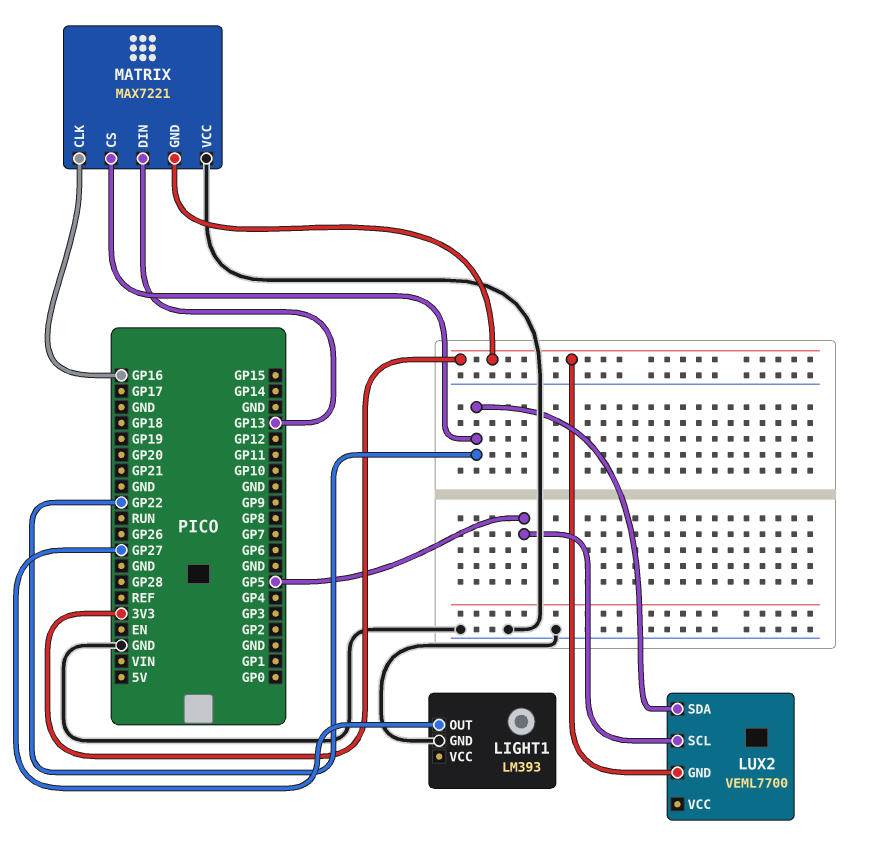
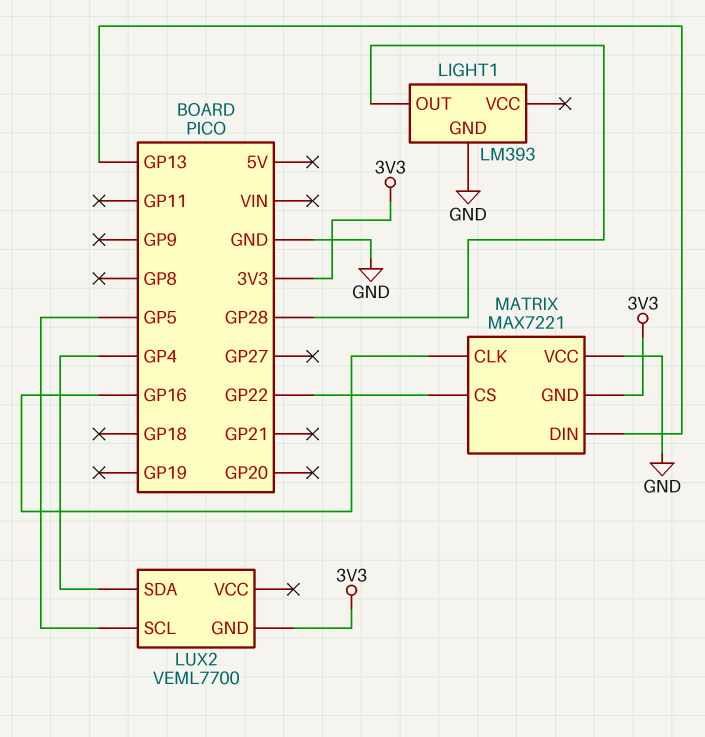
LIGHT1 pin OUT: GP27 -> GP28
LUX2 pin SDA: GP22 -> GP4

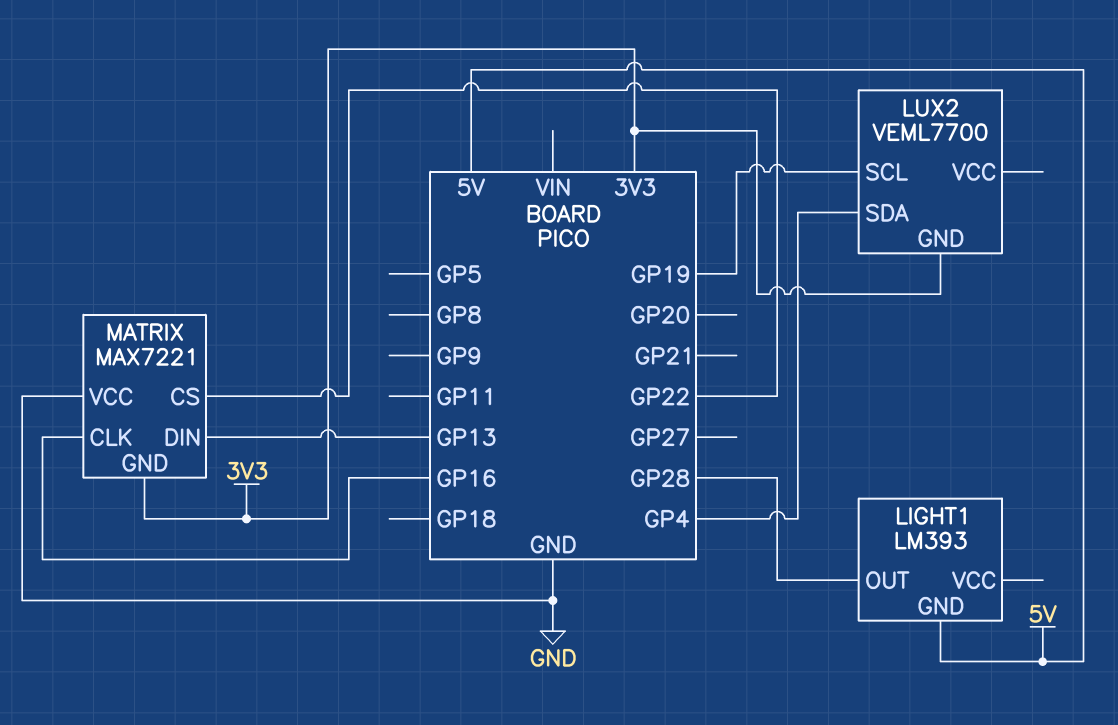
LIGHT1 pin GND: GND -> 5V
LUX2 pin SCL: GP5 -> GP19

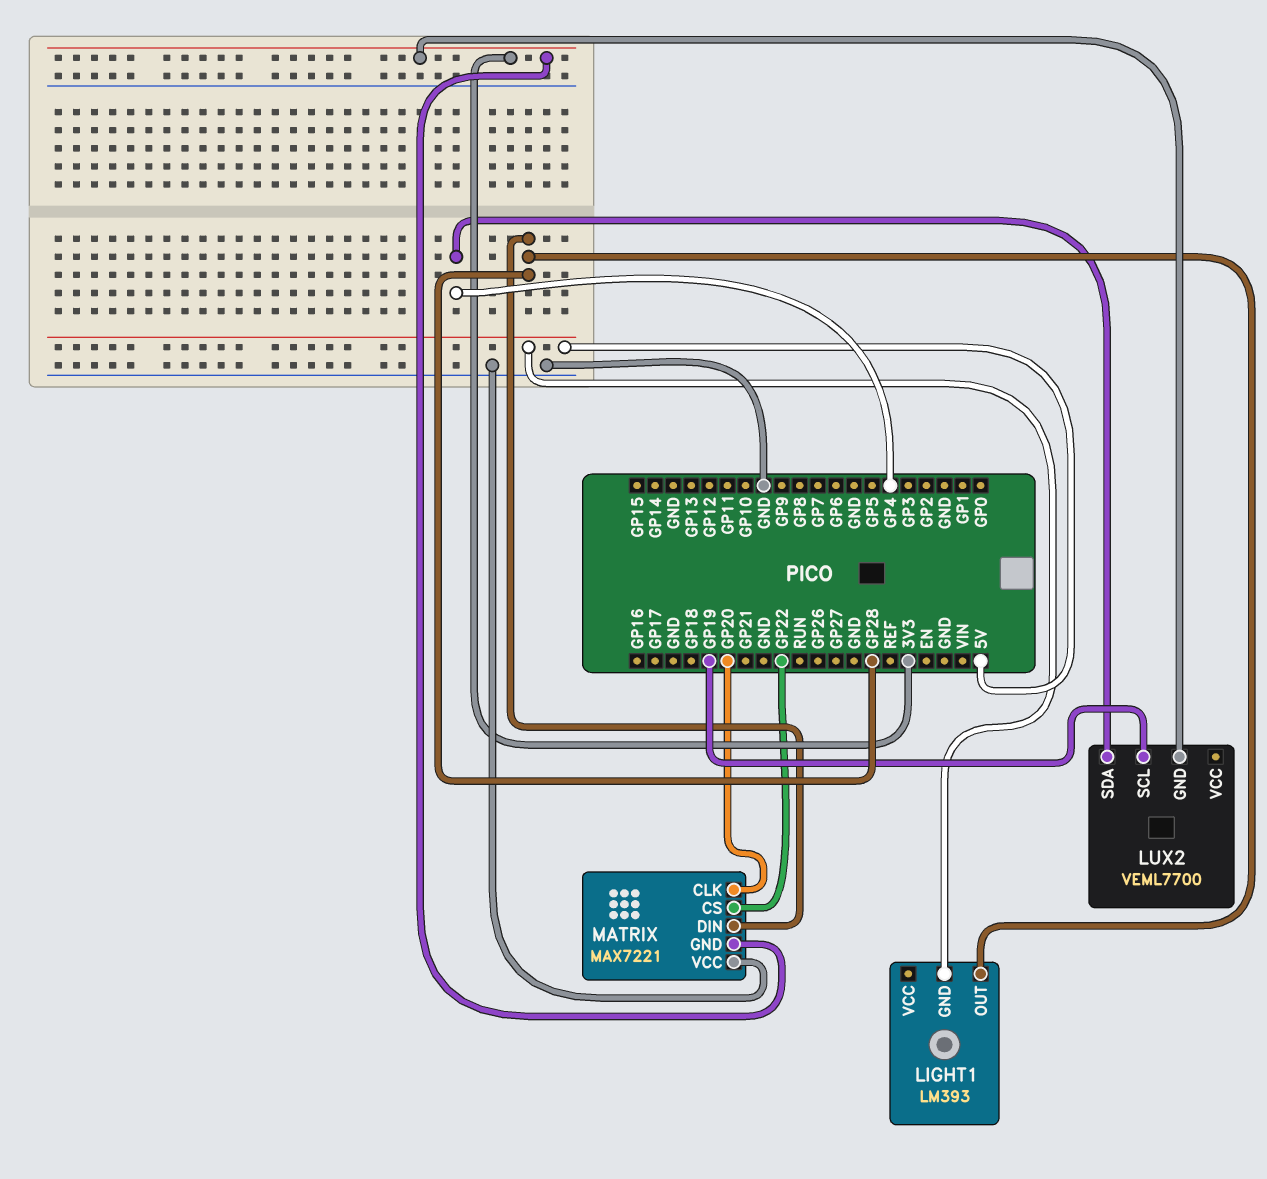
MATRIX pin CLK: GP16 -> GP20
MATRIX pin DIN: GP13 -> GP28

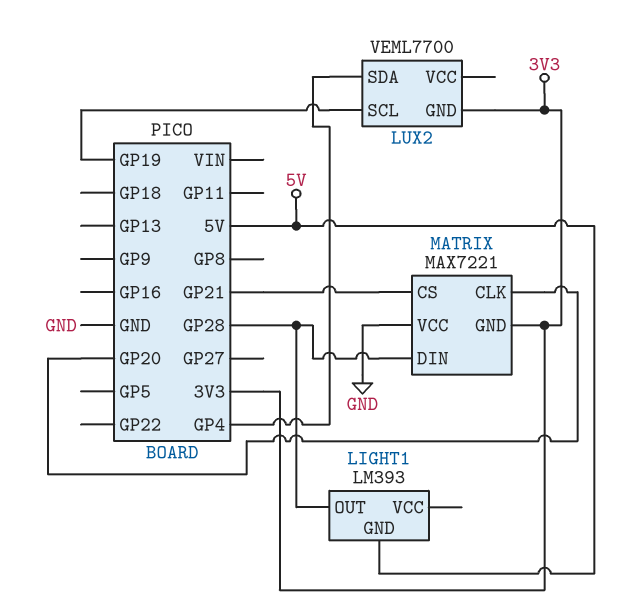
MATRIX pin CS: GP22 -> GP21

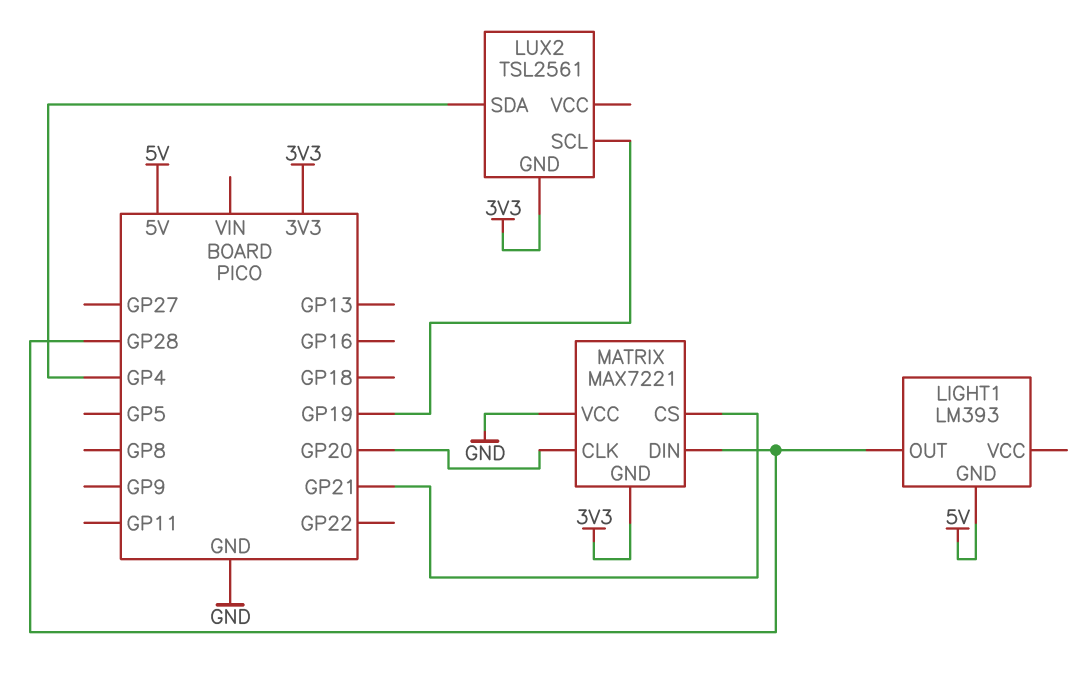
LUX2: VEML7700 -> TSL2561

